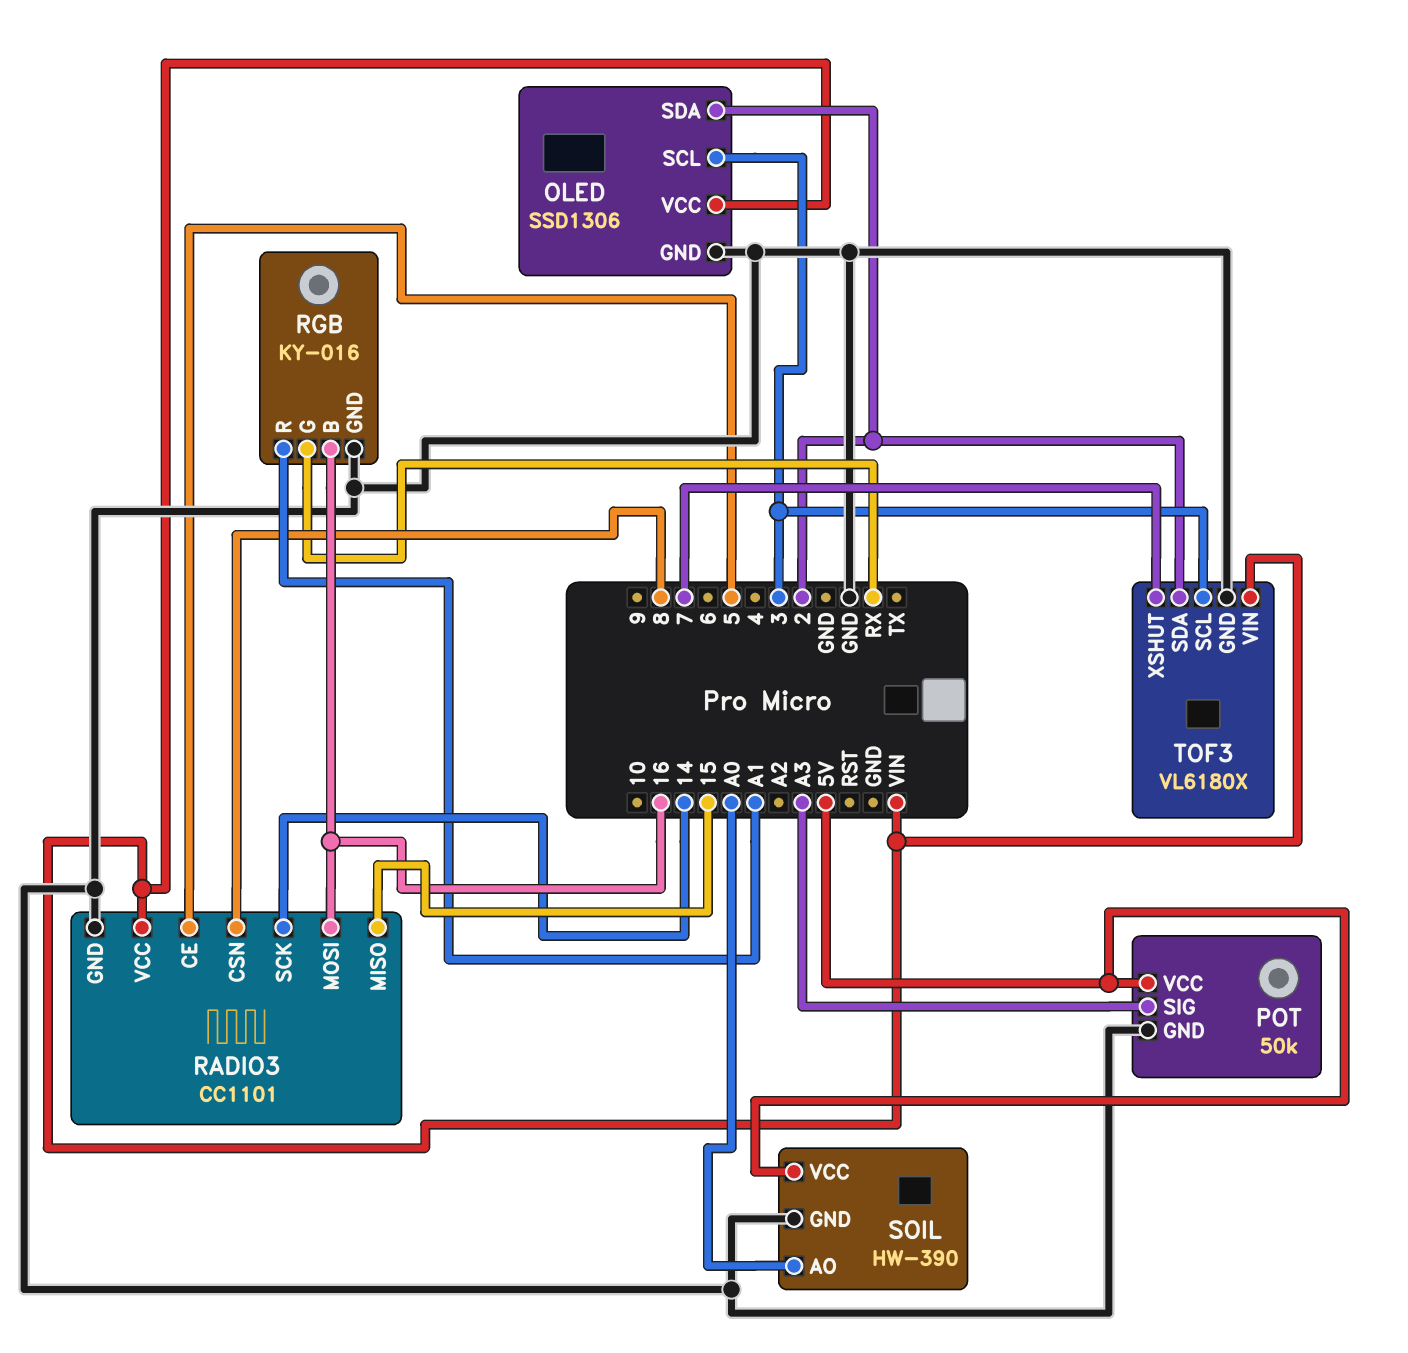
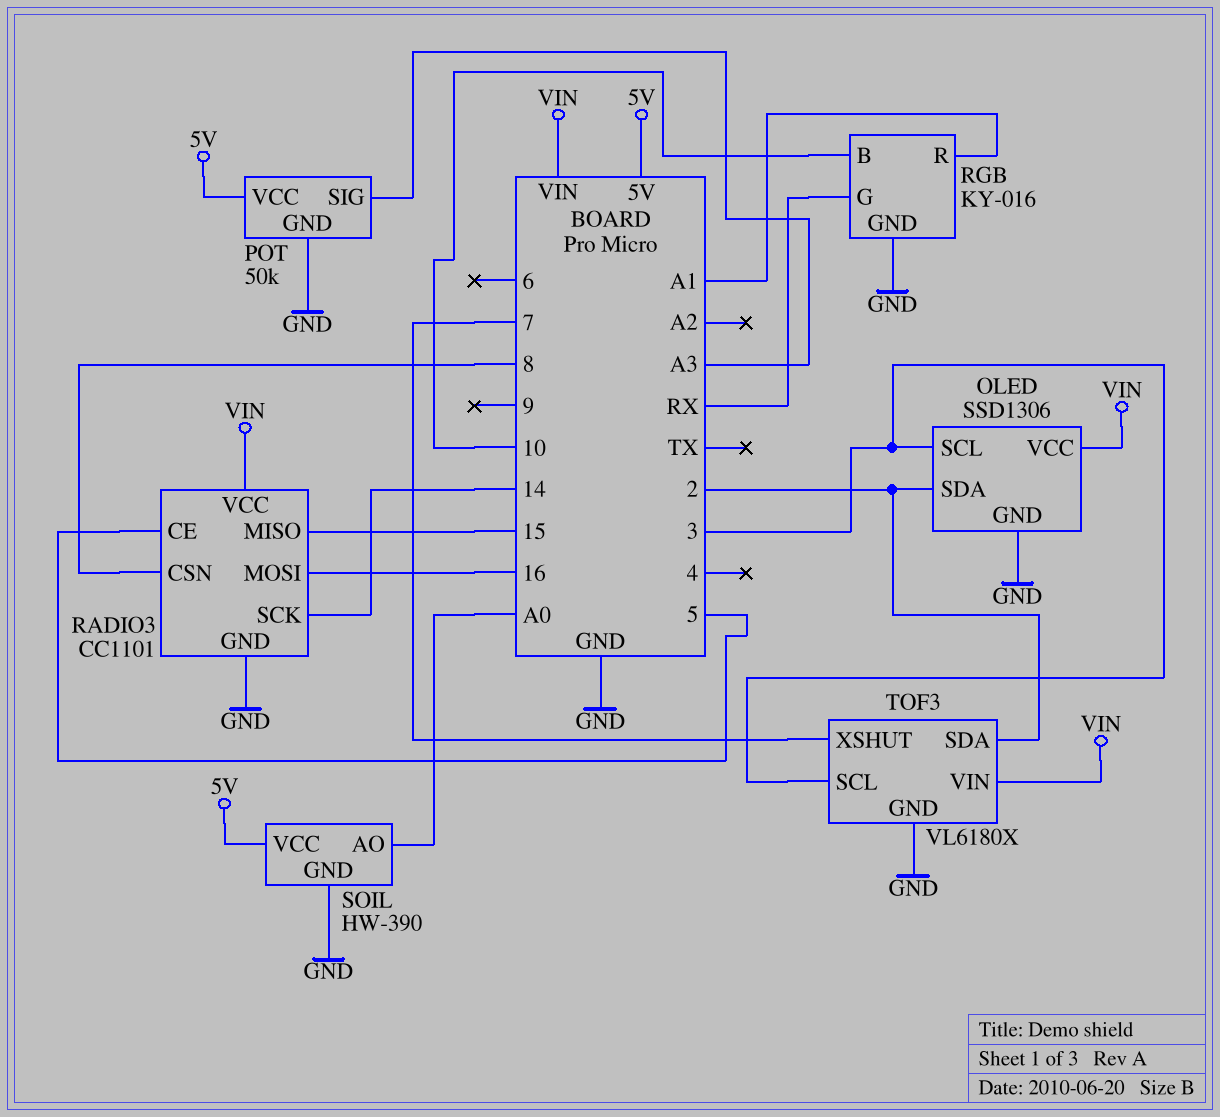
RGB pin B: 16 -> 10

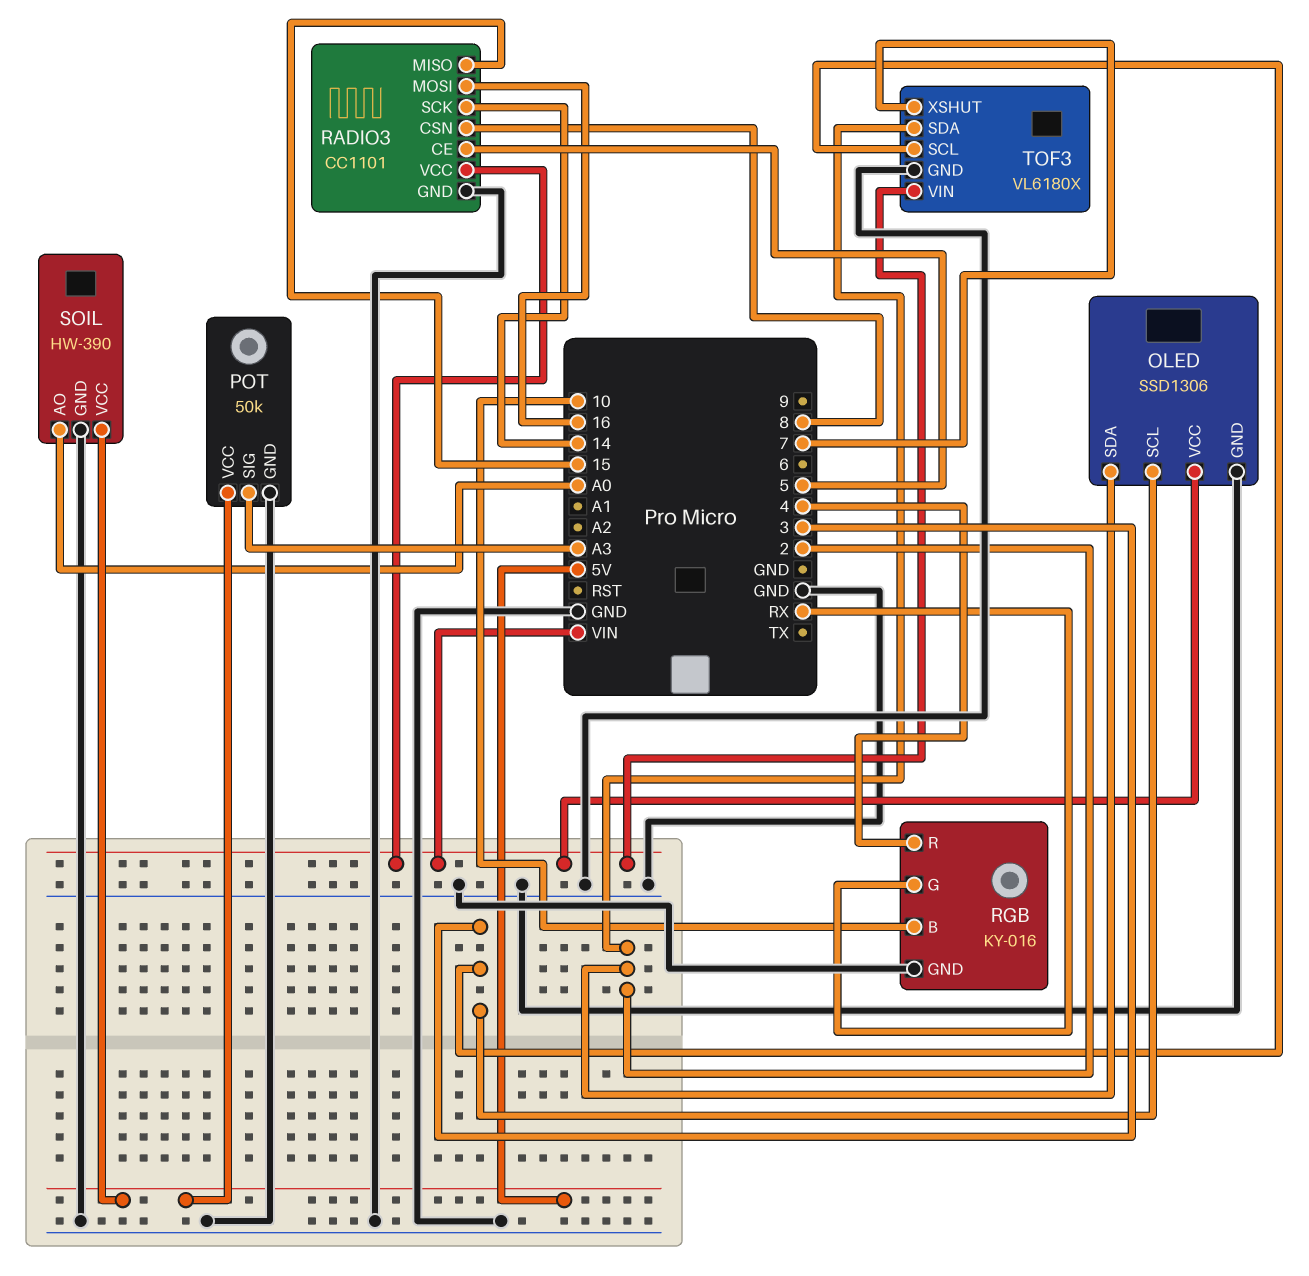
RGB pin R: A1 -> 4

